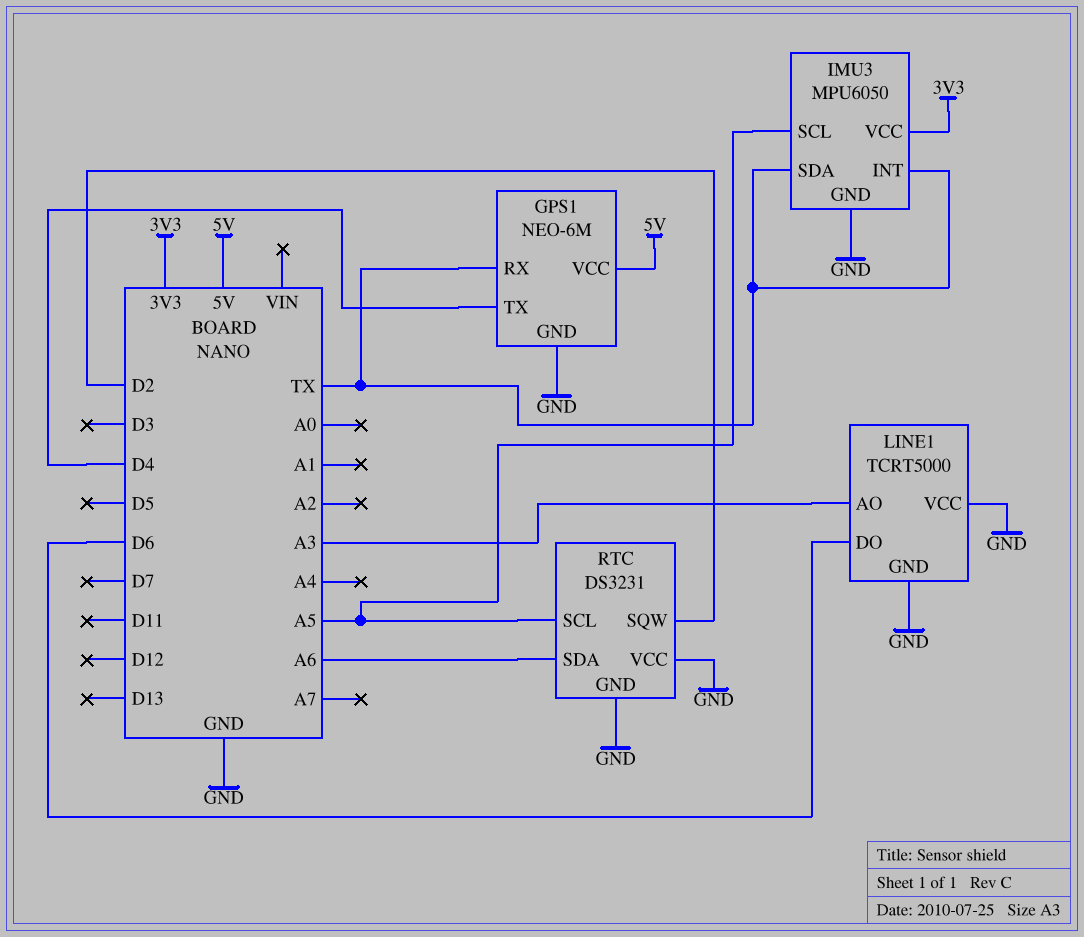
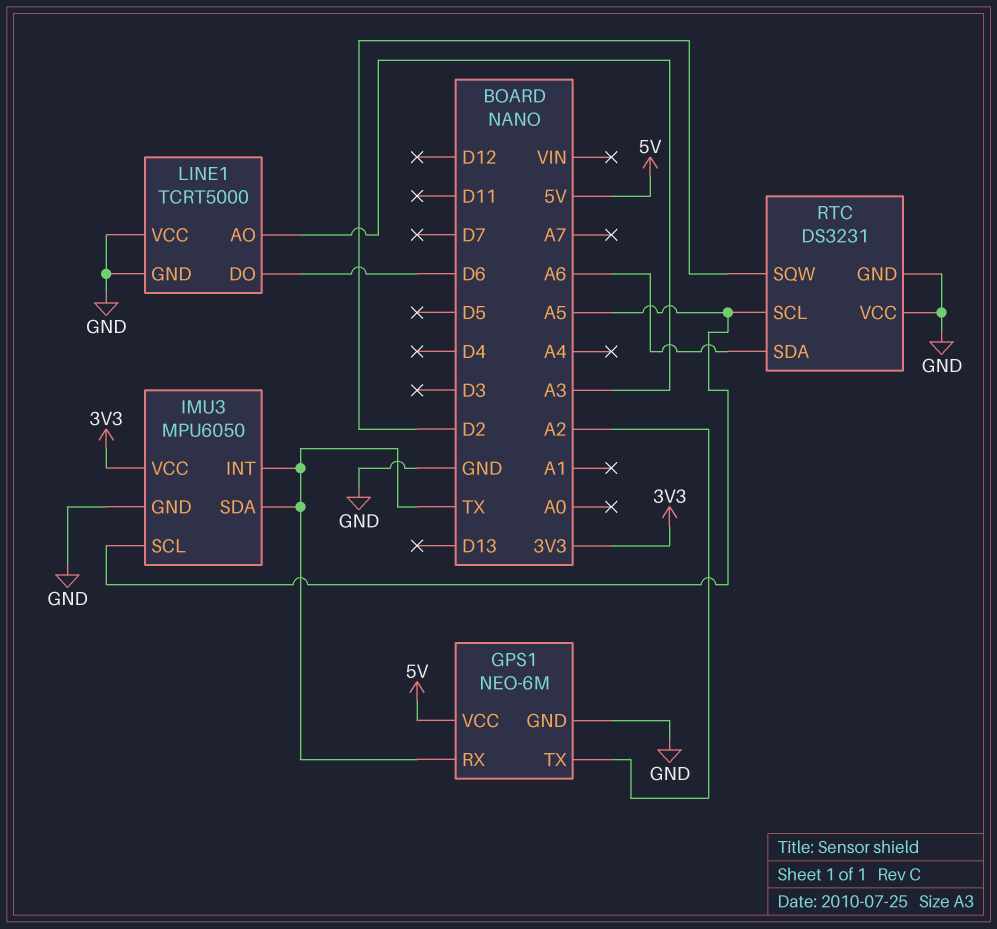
GPS1 pin TX: D4 -> A2

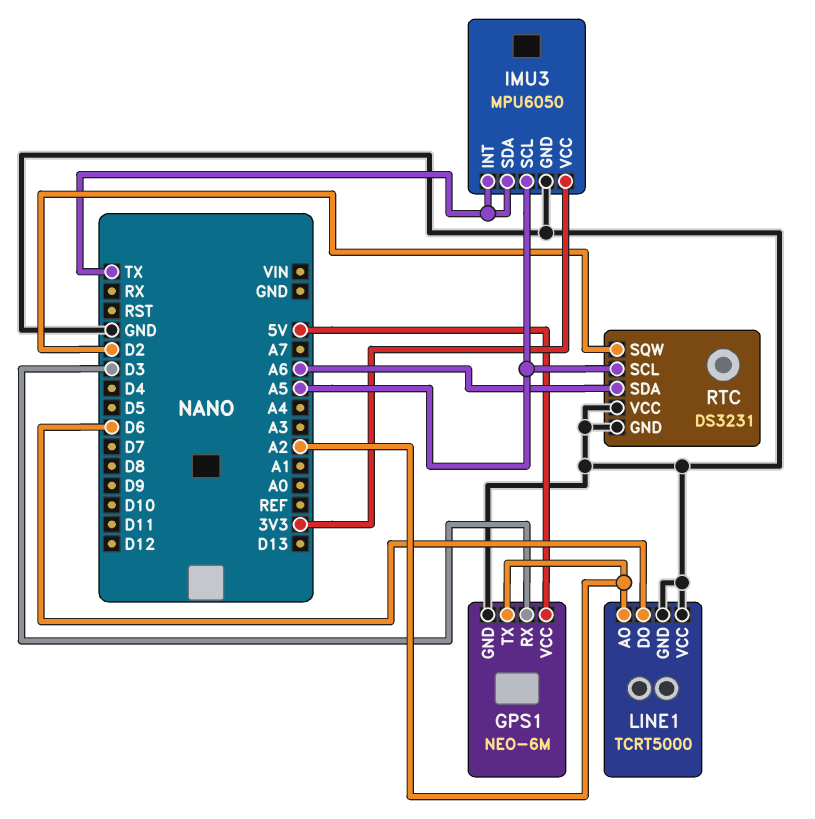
GPS1 pin RX: TX -> D3
LINE1 pin AO: A3 -> A2

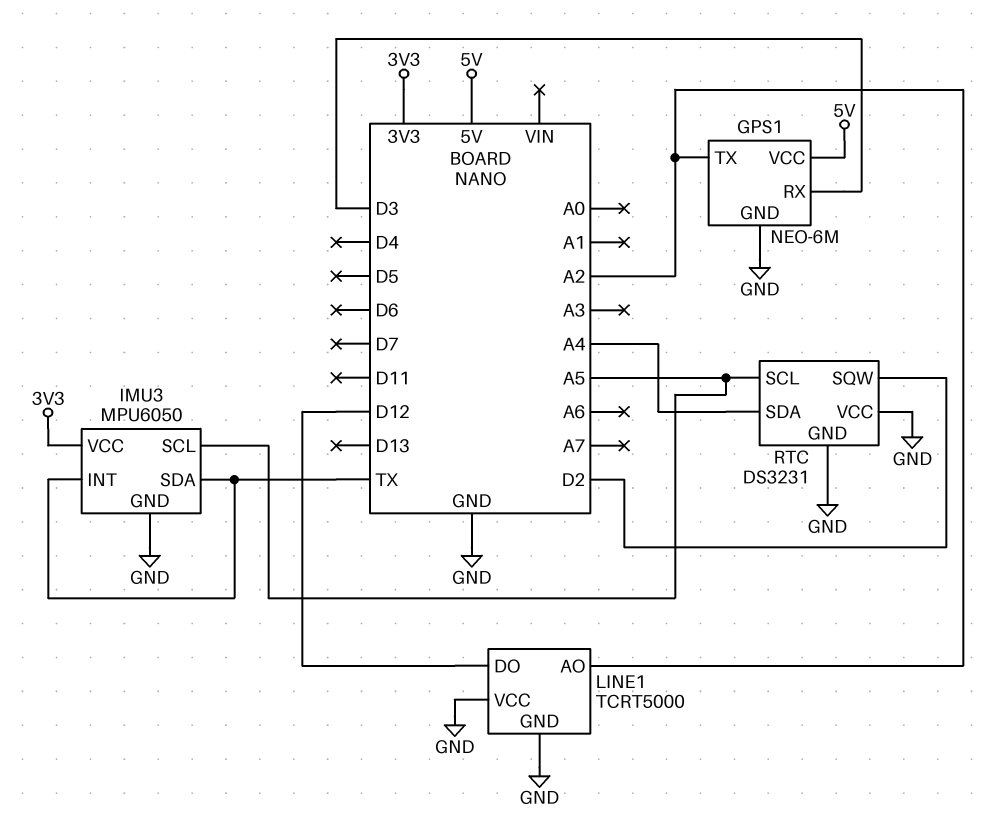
LINE1 pin DO: D6 -> D12
RTC pin SDA: A6 -> A4

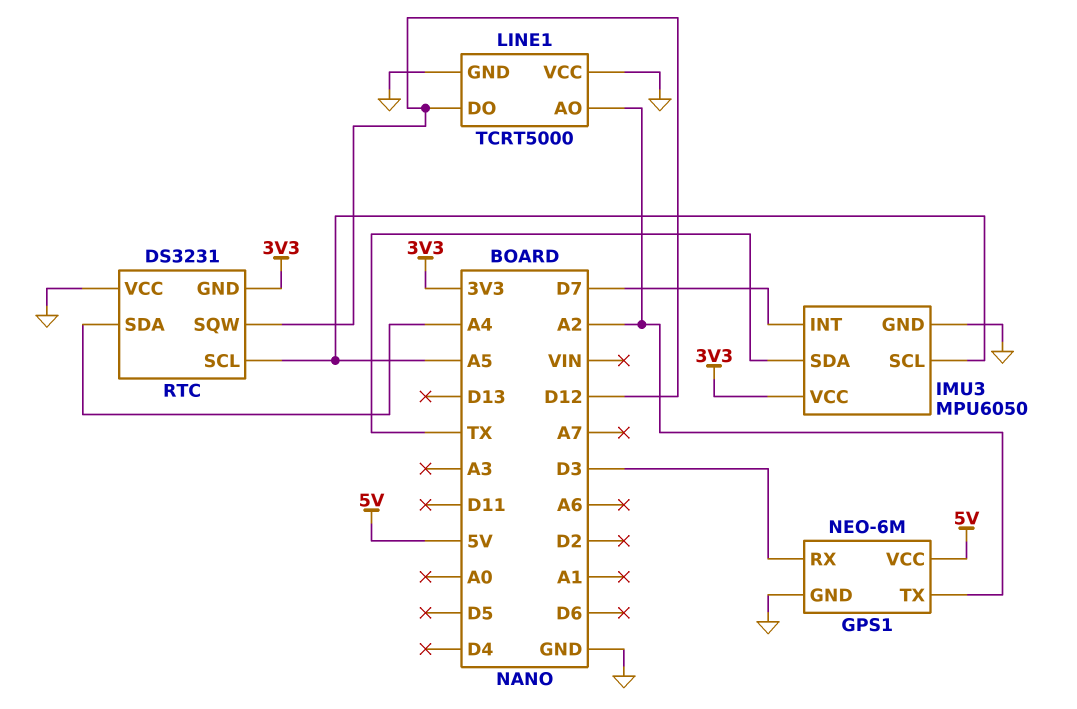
IMU3 pin INT: TX -> D7
RTC pin GND: GND -> 3V3
RTC pin SQW: D2 -> D12

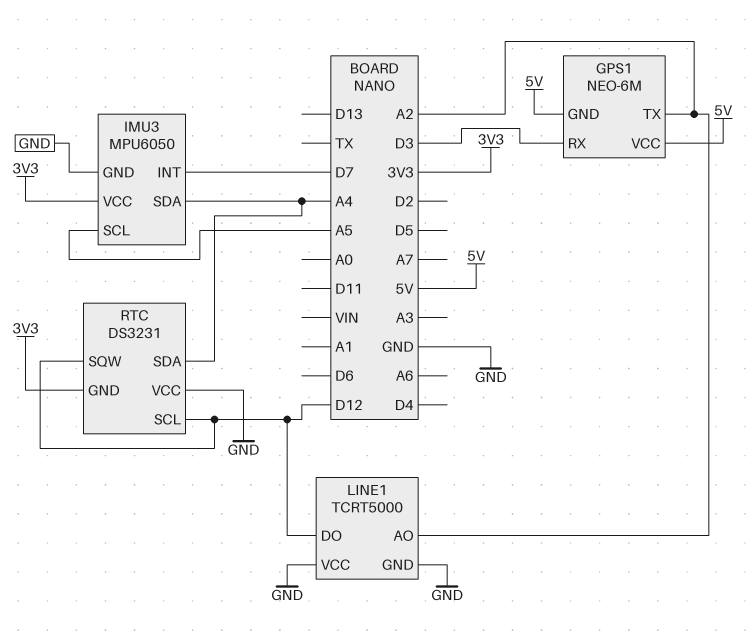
GPS1 pin GND: GND -> 5V
IMU3 pin SDA: TX -> A4
RTC pin SCL: A5 -> D12

